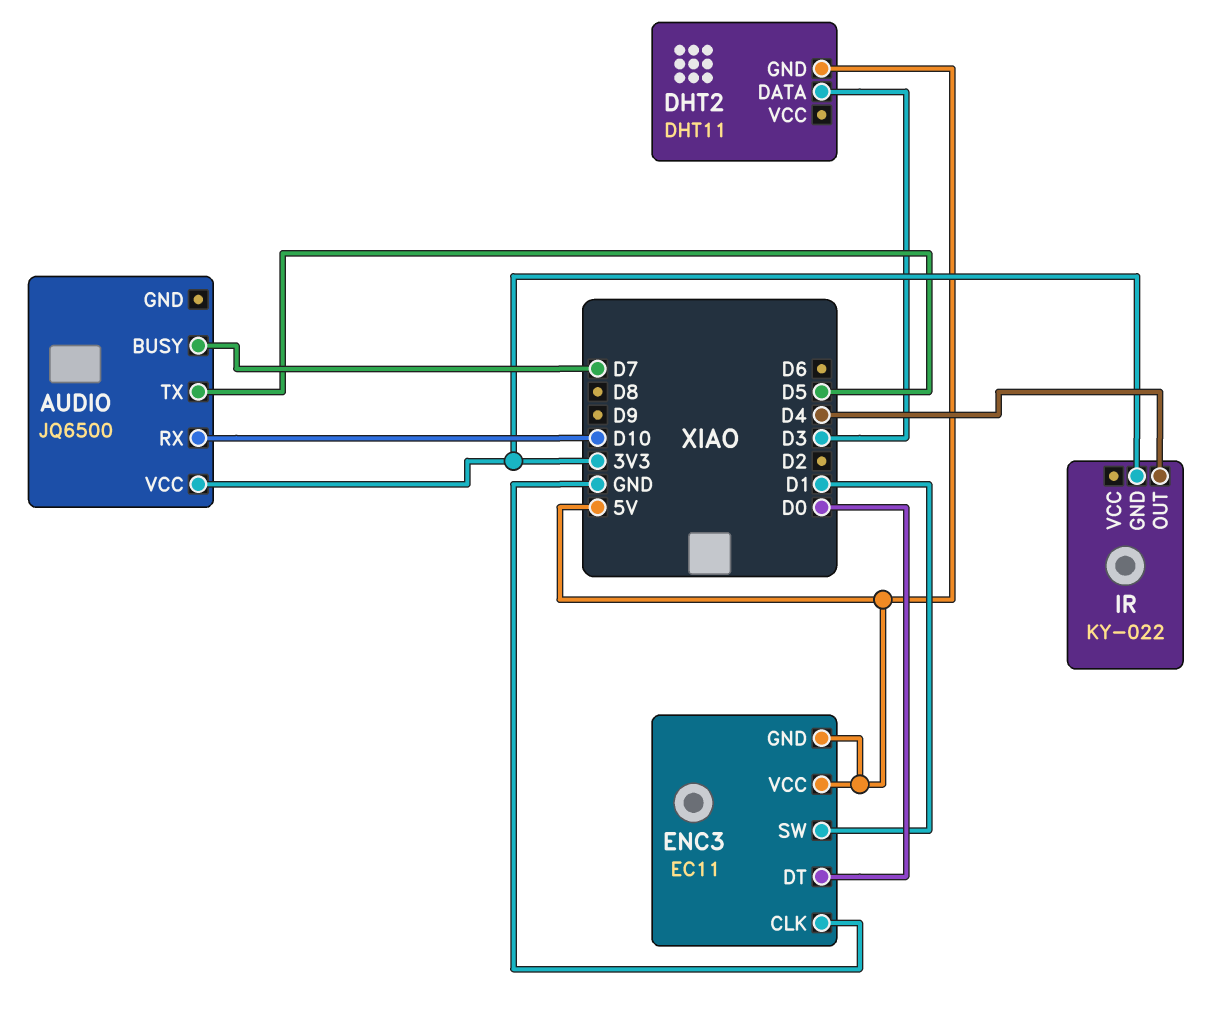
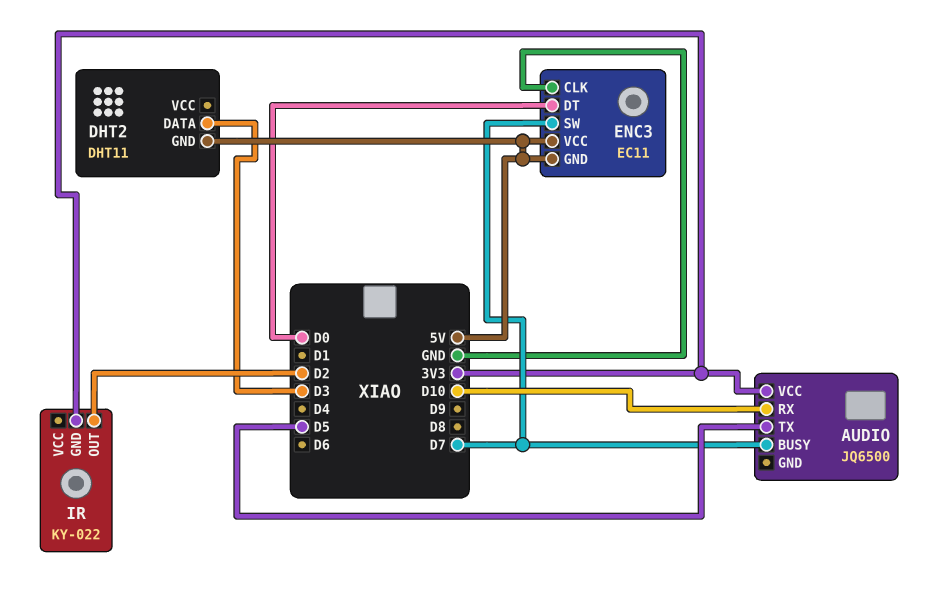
ENC3 pin SW: D1 -> D7
IR pin OUT: D4 -> D2

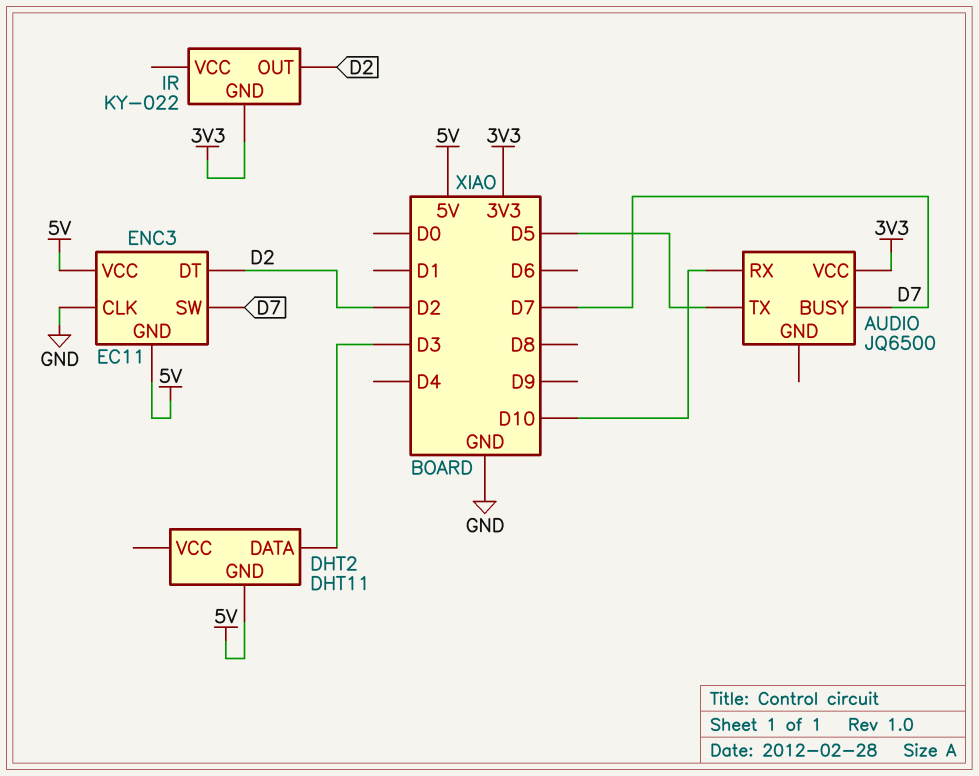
ENC3 pin DT: D0 -> D2

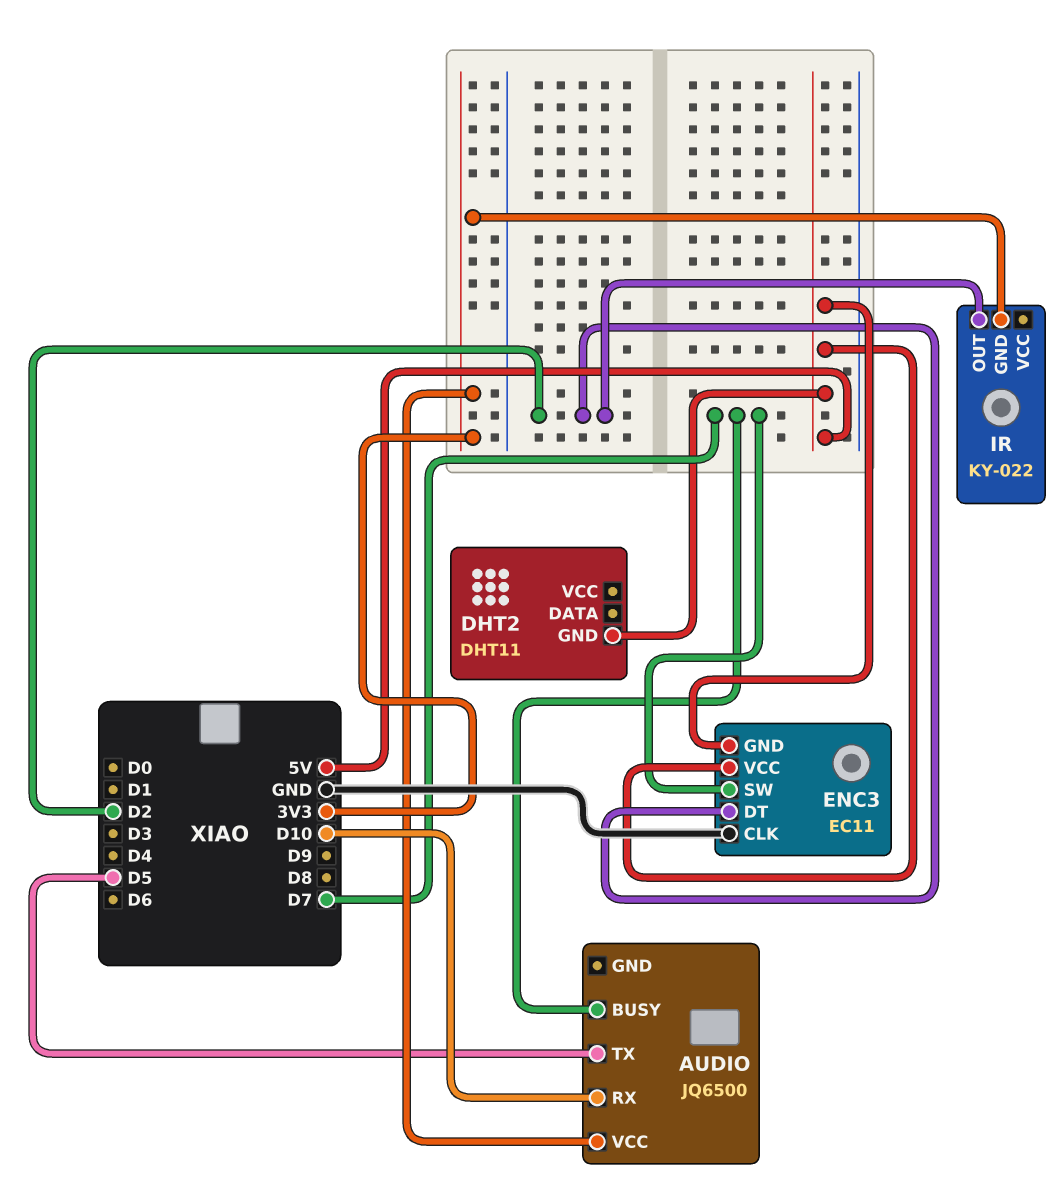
DHT2 pin DATA: D3 -> none

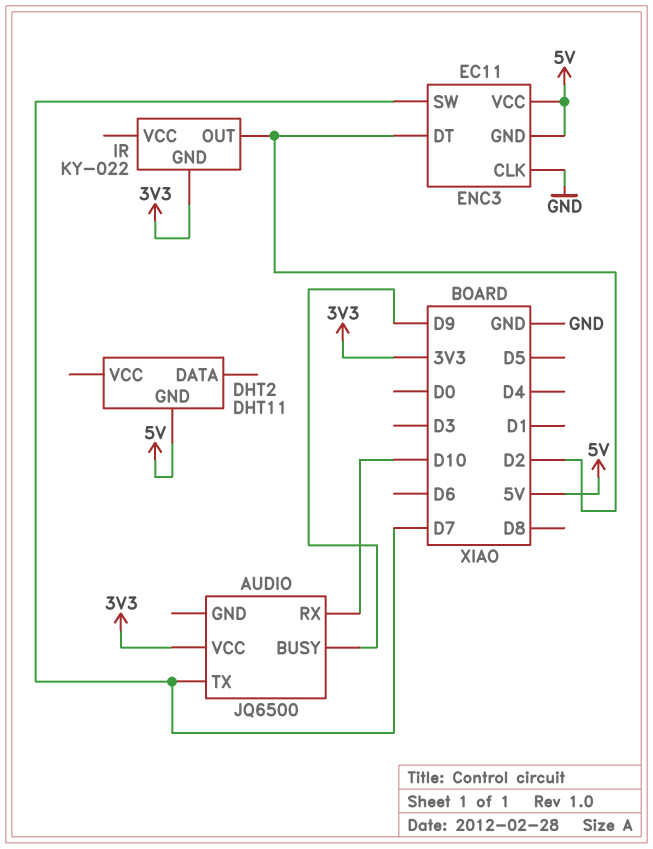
AUDIO pin BUSY: D7 -> D9
AUDIO pin TX: D5 -> D7

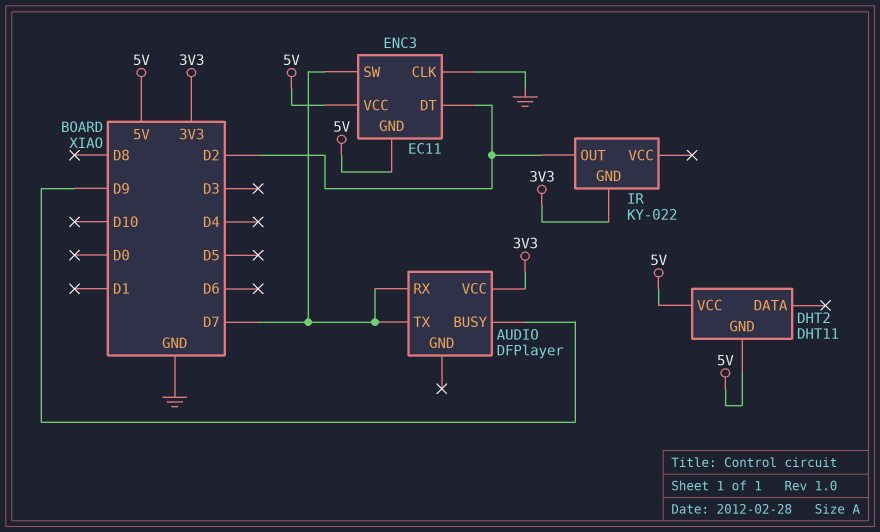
AUDIO: JQ6500 -> DFPlayer
AUDIO pin RX: D10 -> D7
DHT2 pin VCC: none -> 5V

